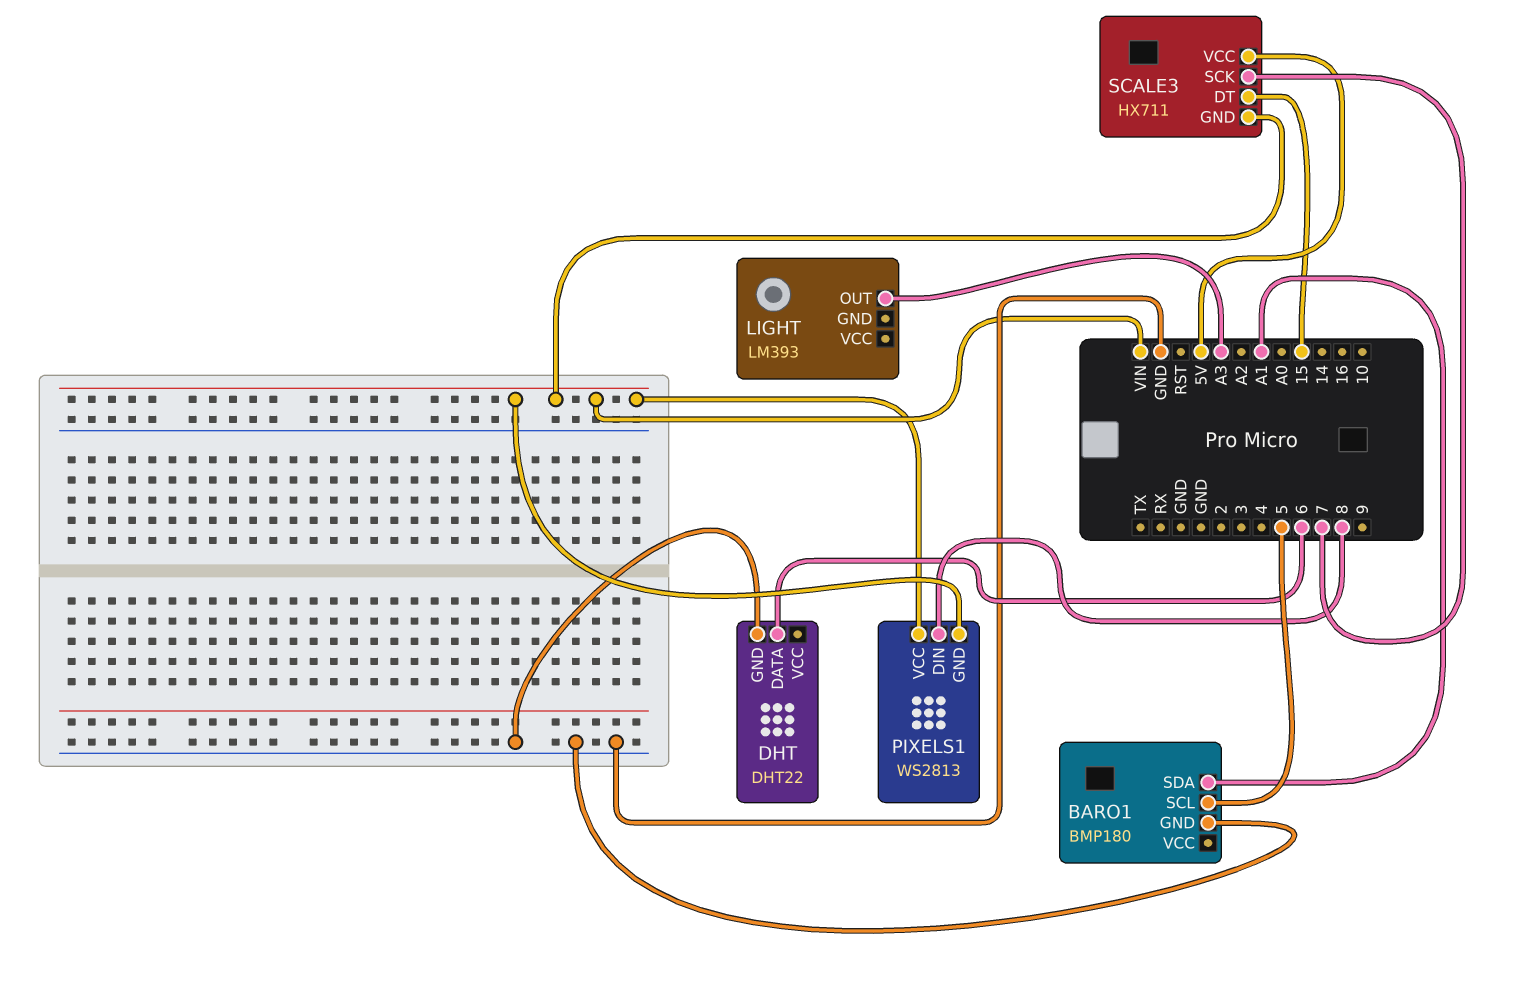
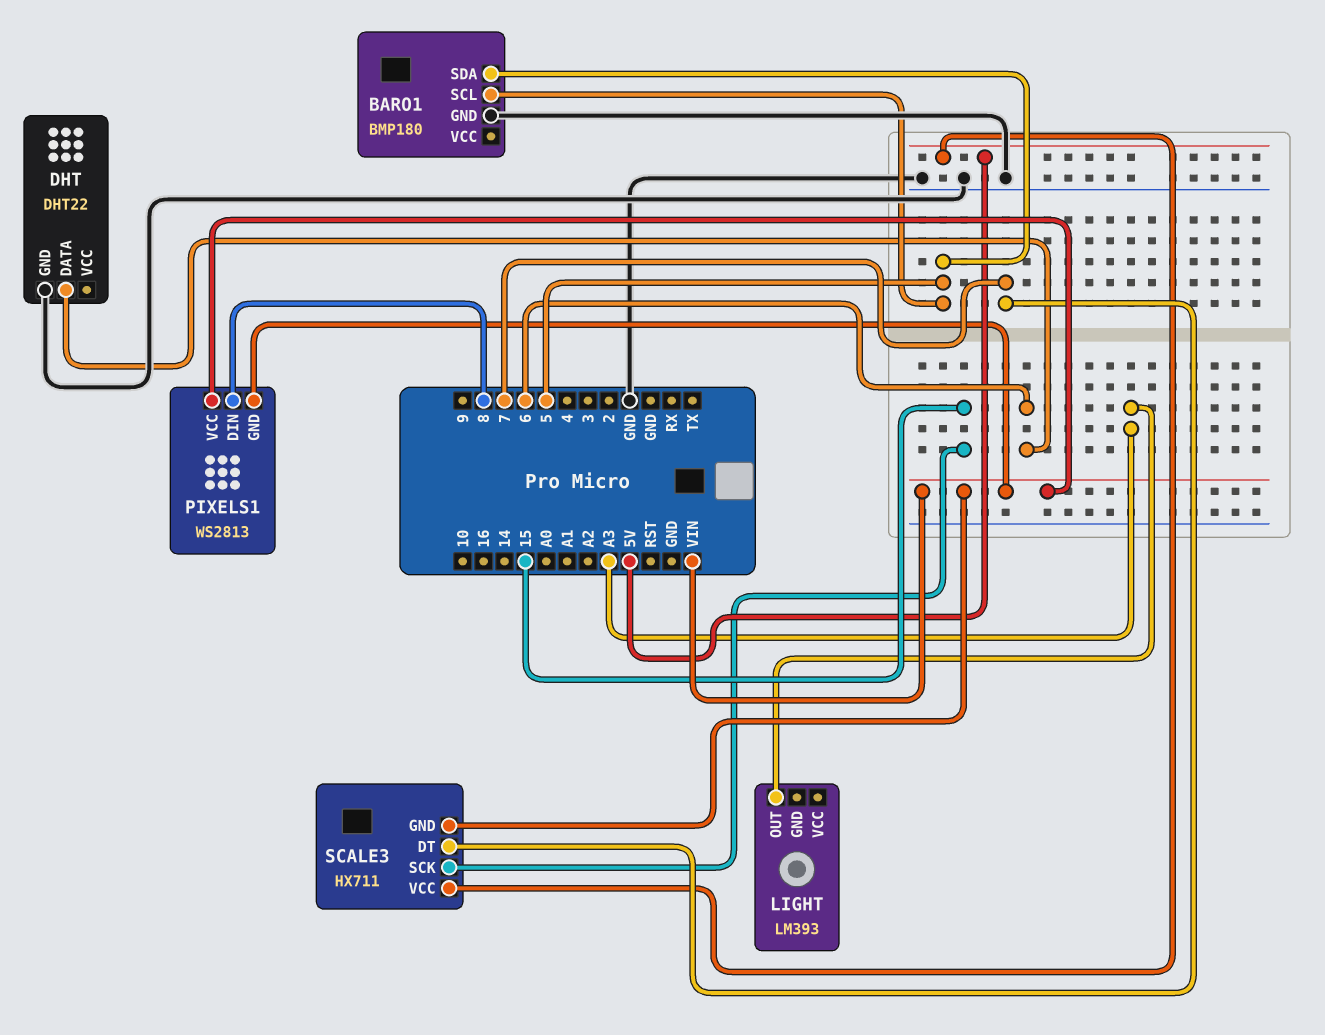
BARO1 pin SDA: A1 -> 5
SCALE3 pin DT: 15 -> 7
SCALE3 pin SCK: 7 -> 15

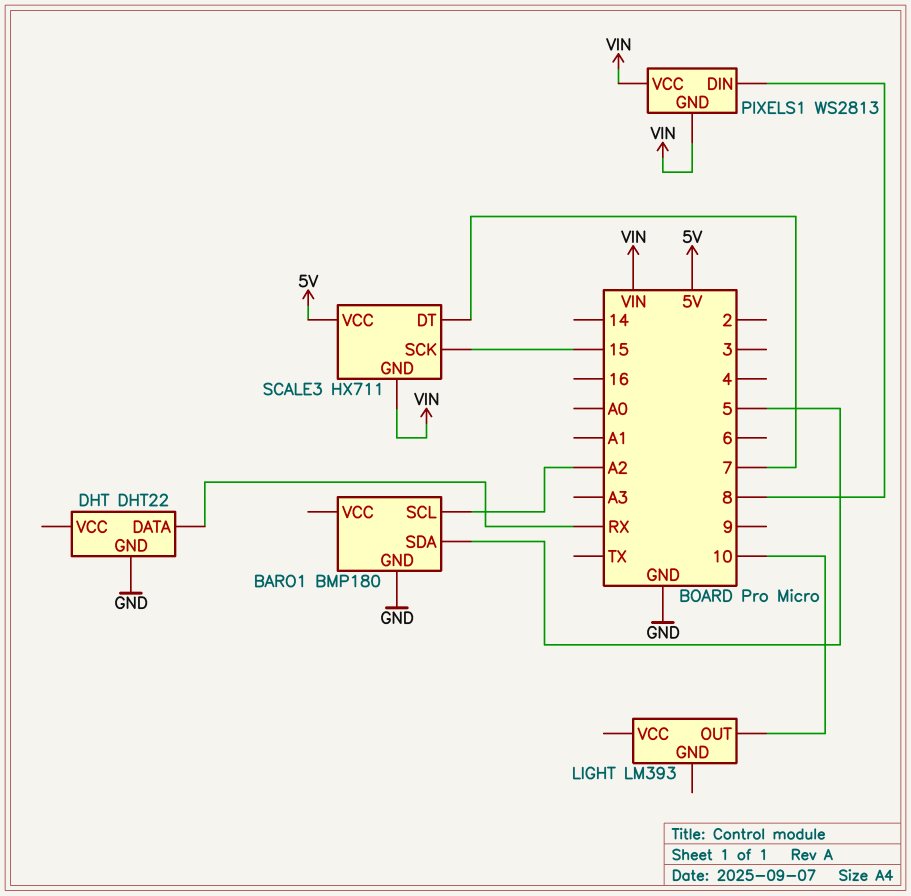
BARO1 pin SCL: 5 -> A2
DHT pin DATA: 6 -> RX
LIGHT pin OUT: A3 -> 10

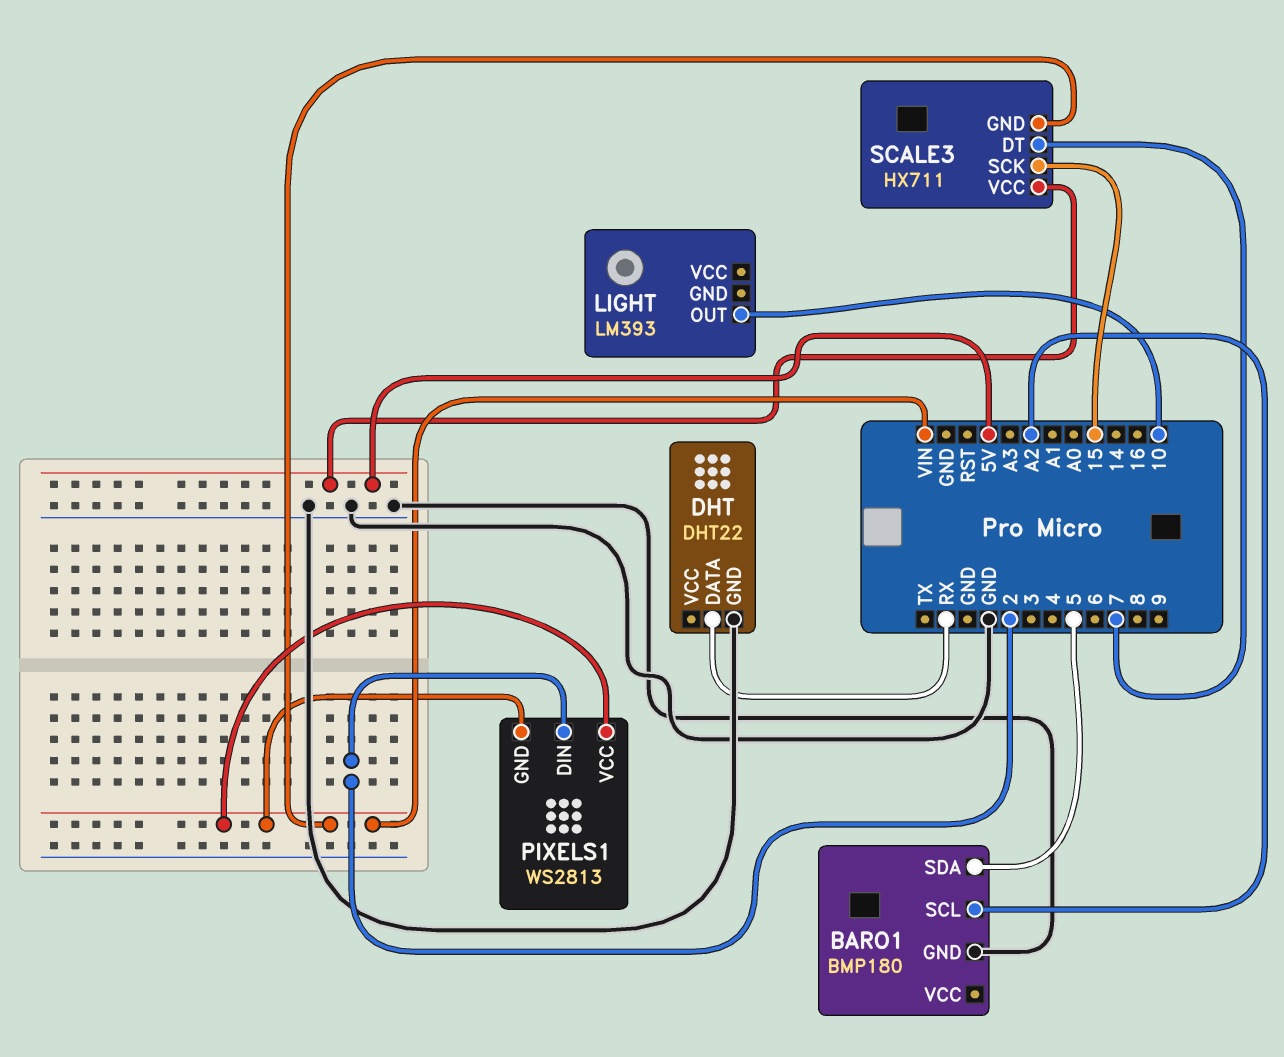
PIXELS1 pin DIN: 8 -> 2

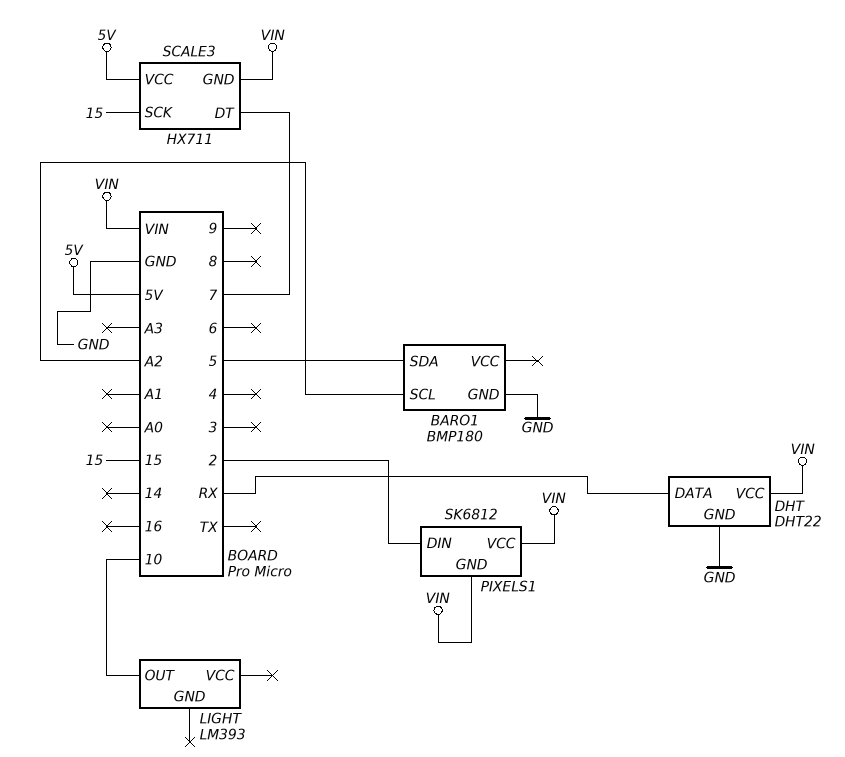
DHT pin VCC: none -> VIN
PIXELS1: WS2813 -> SK6812

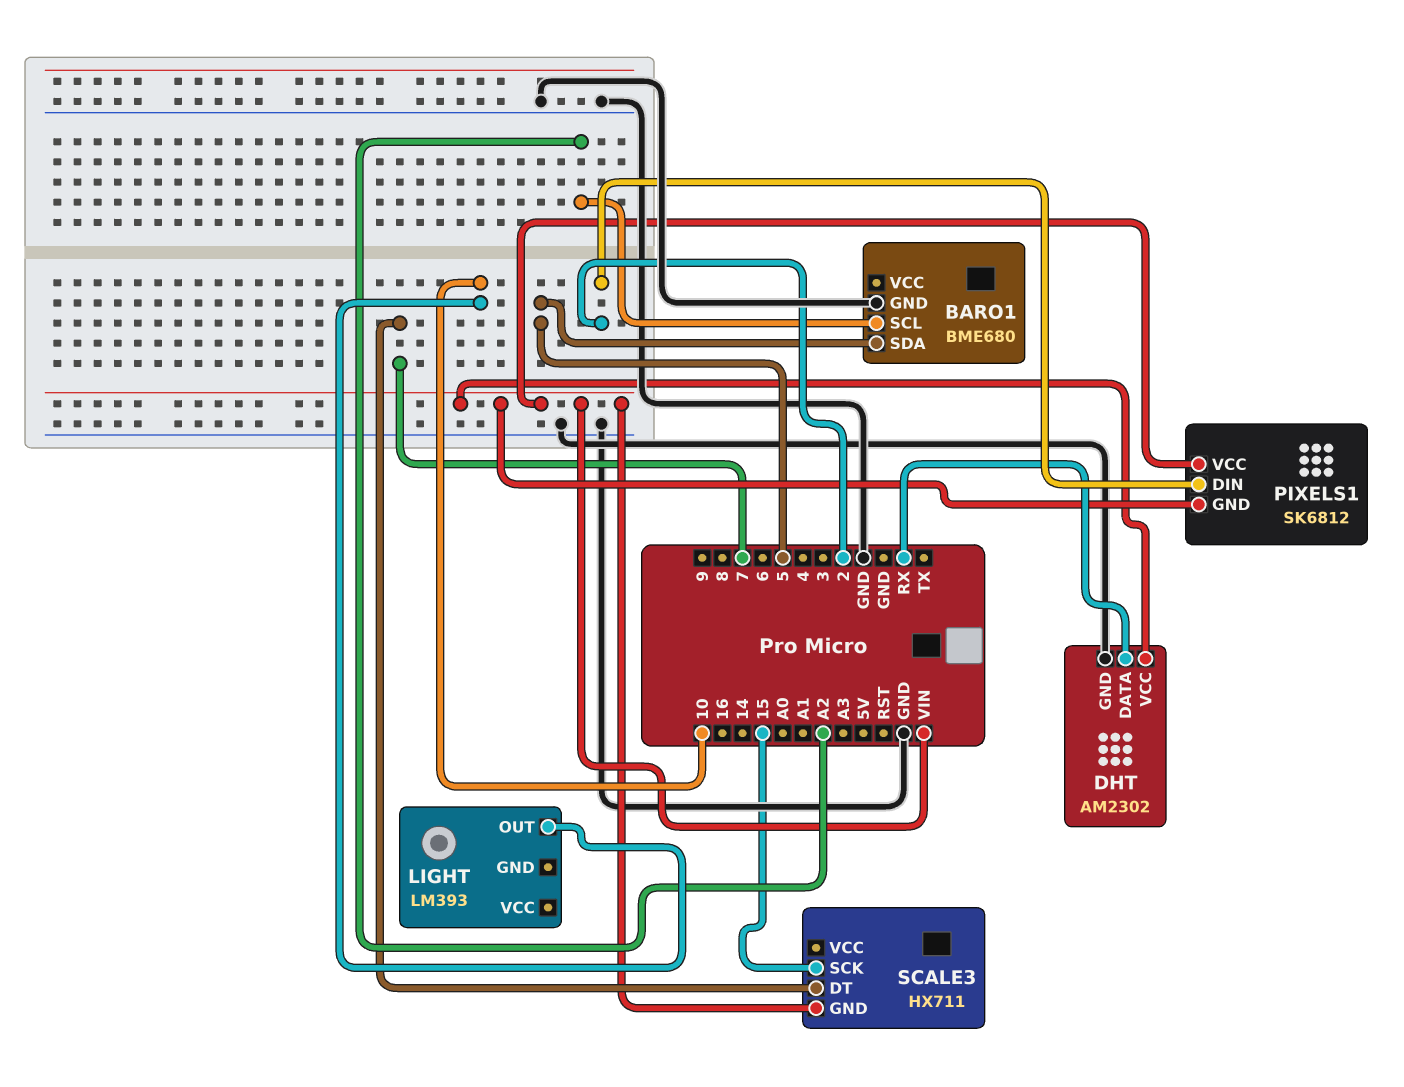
BARO1: BMP180 -> BME680
DHT: DHT22 -> AM2302
SCALE3 pin VCC: 5V -> none

